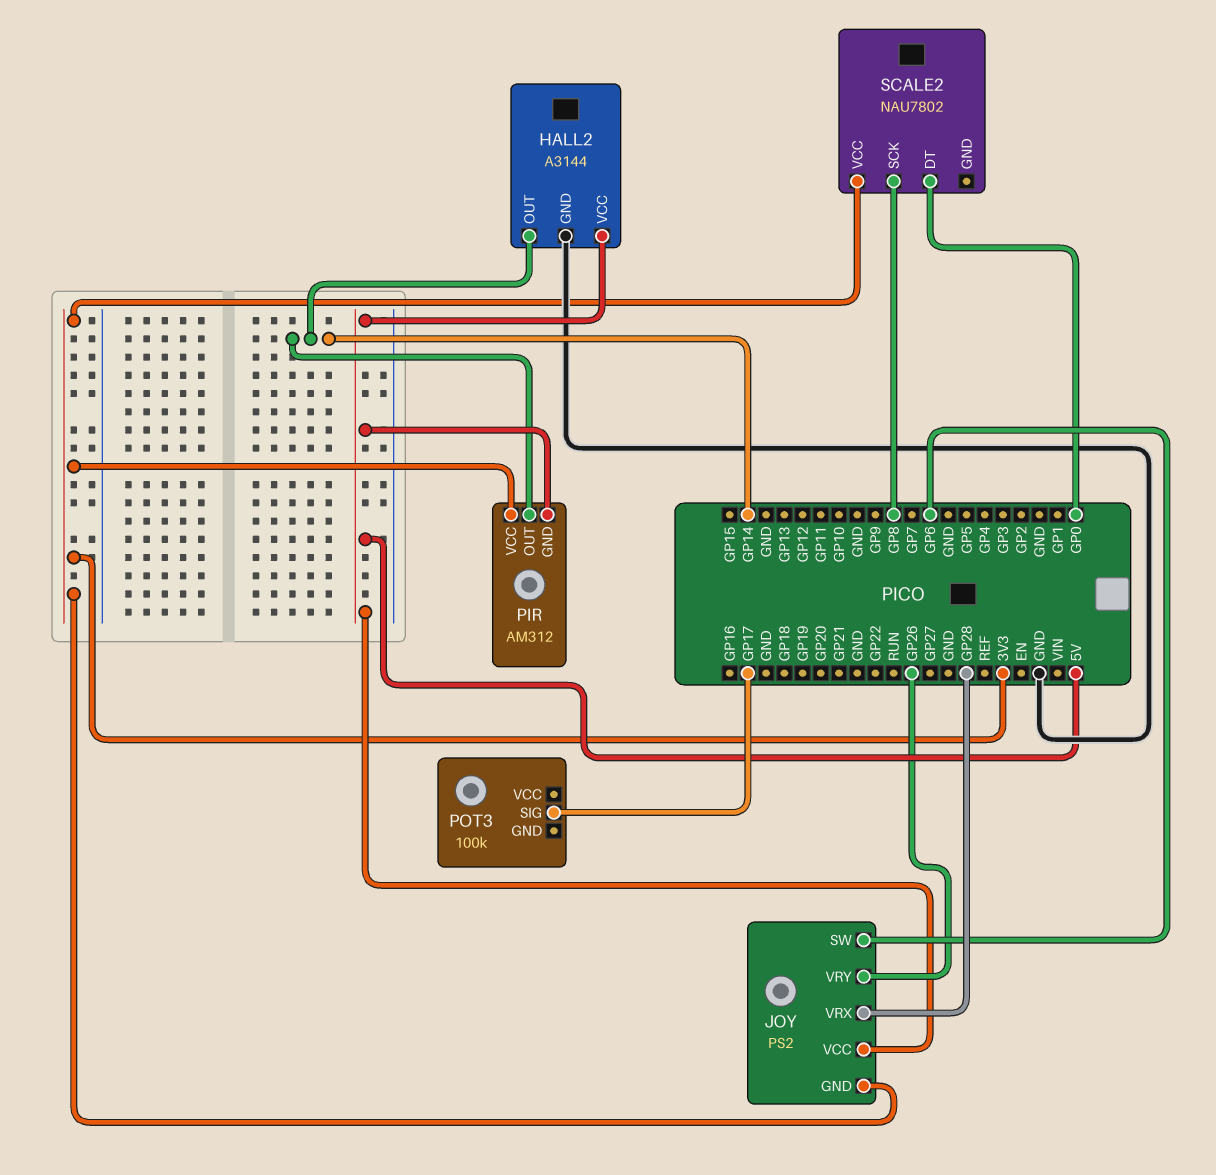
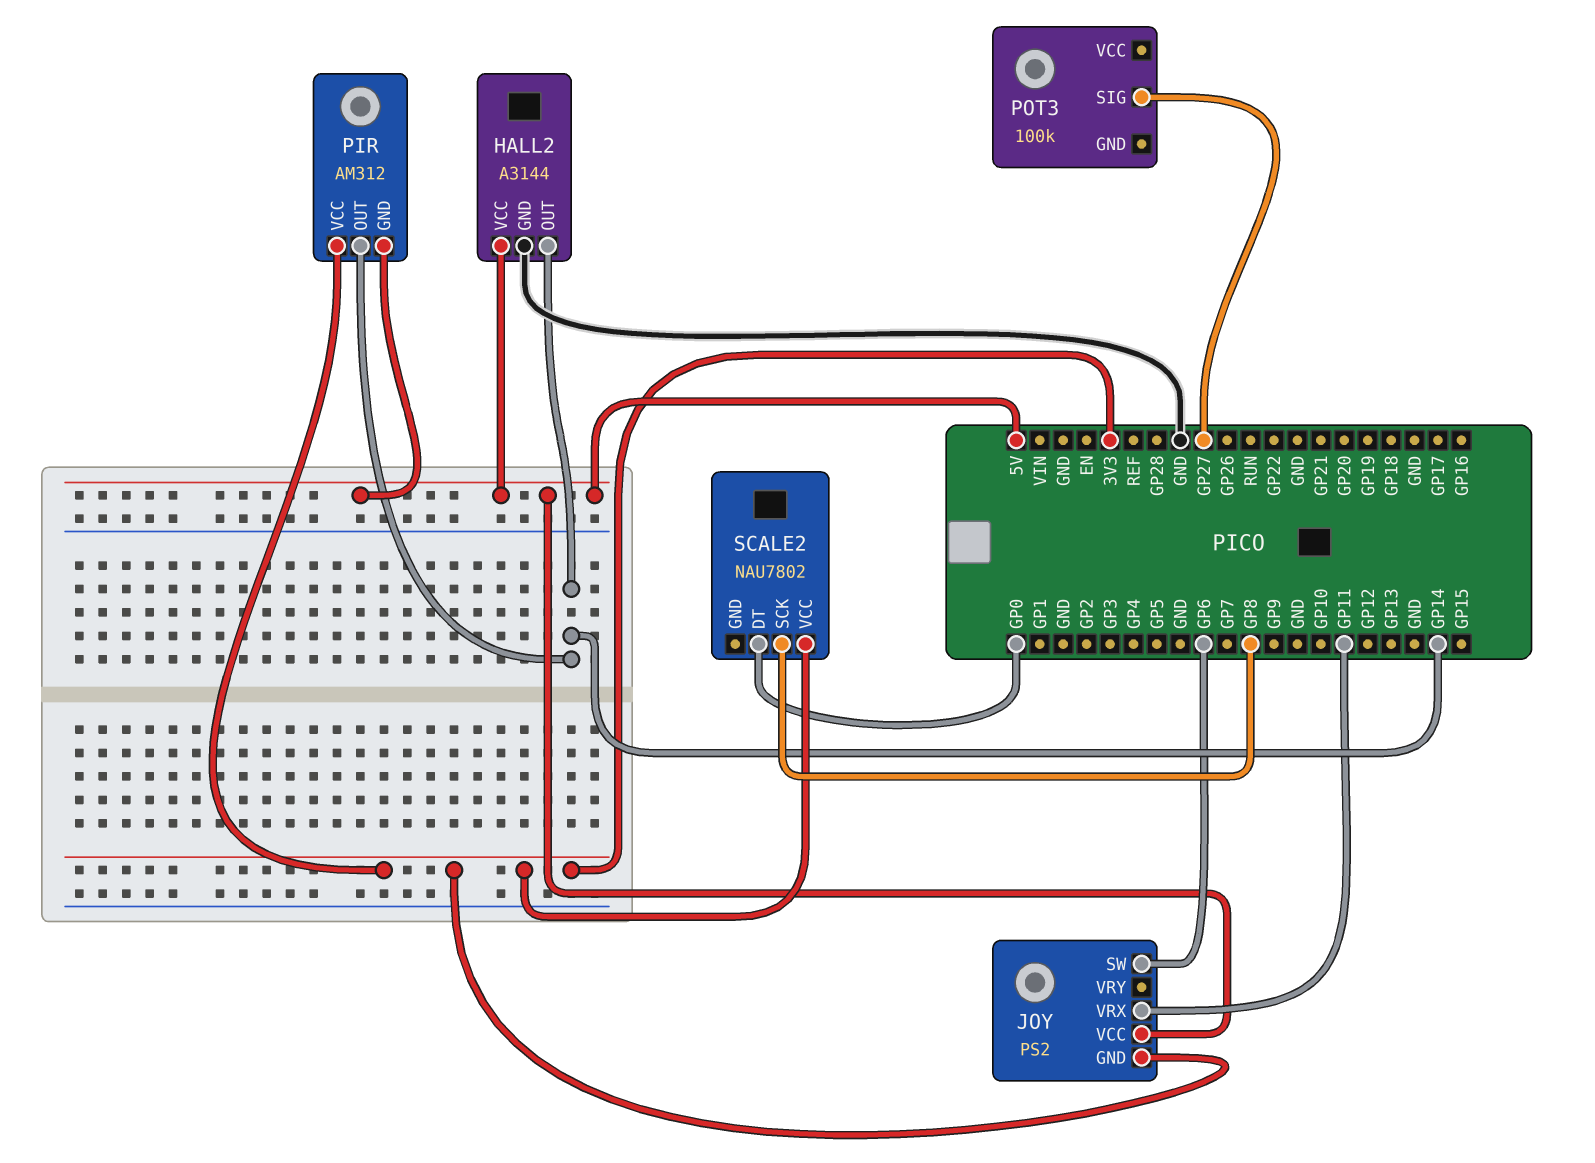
JOY pin VRX: GP28 -> GP11
JOY pin VRY: GP26 -> none
POT3 pin SIG: GP17 -> GP27

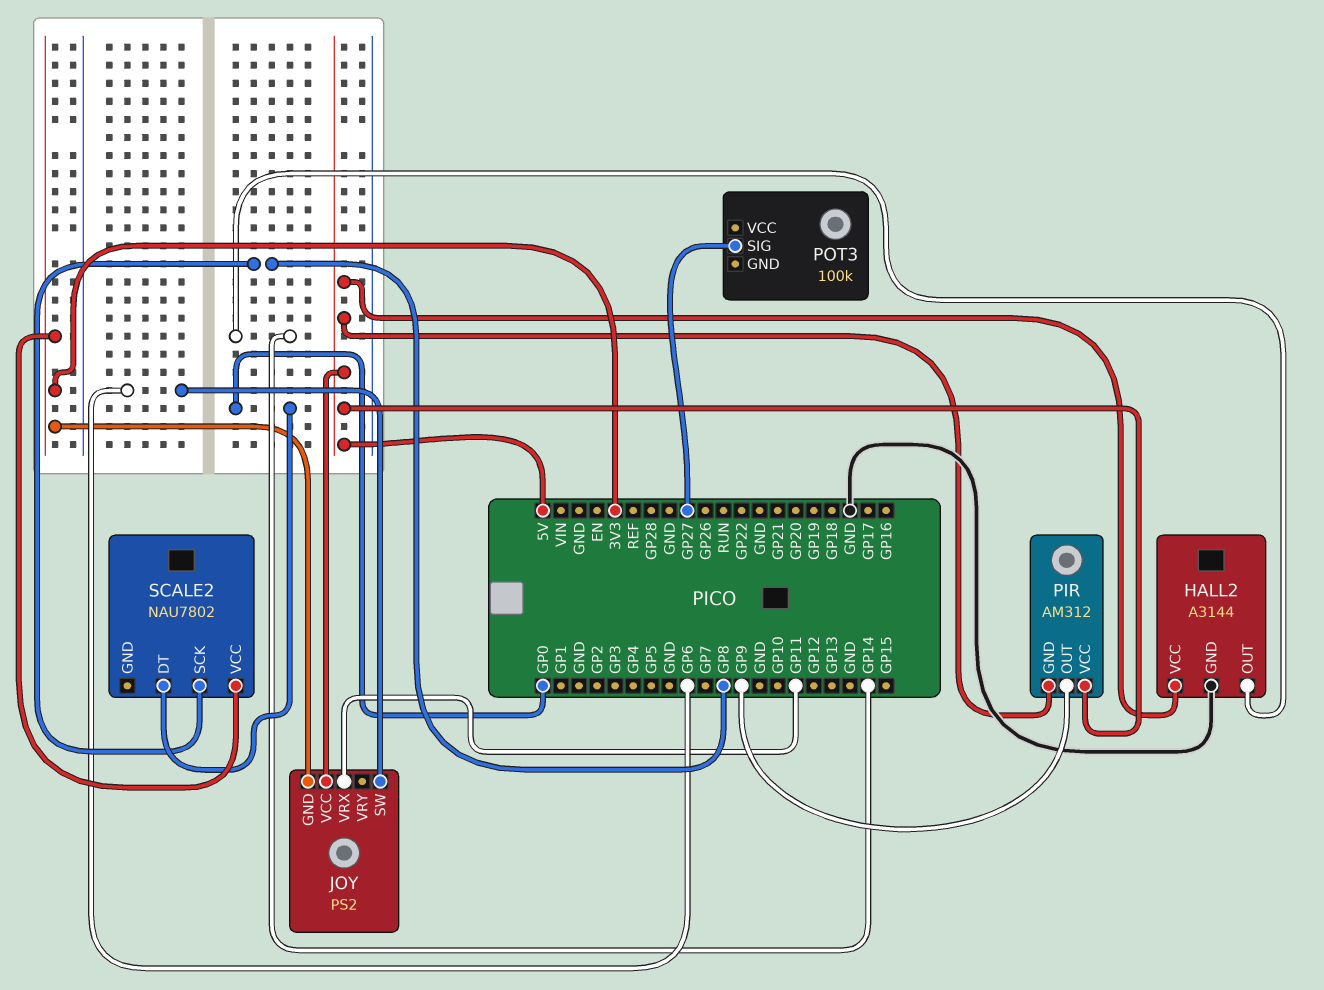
PIR pin OUT: GP14 -> GP9
PIR pin VCC: 3V3 -> 5V

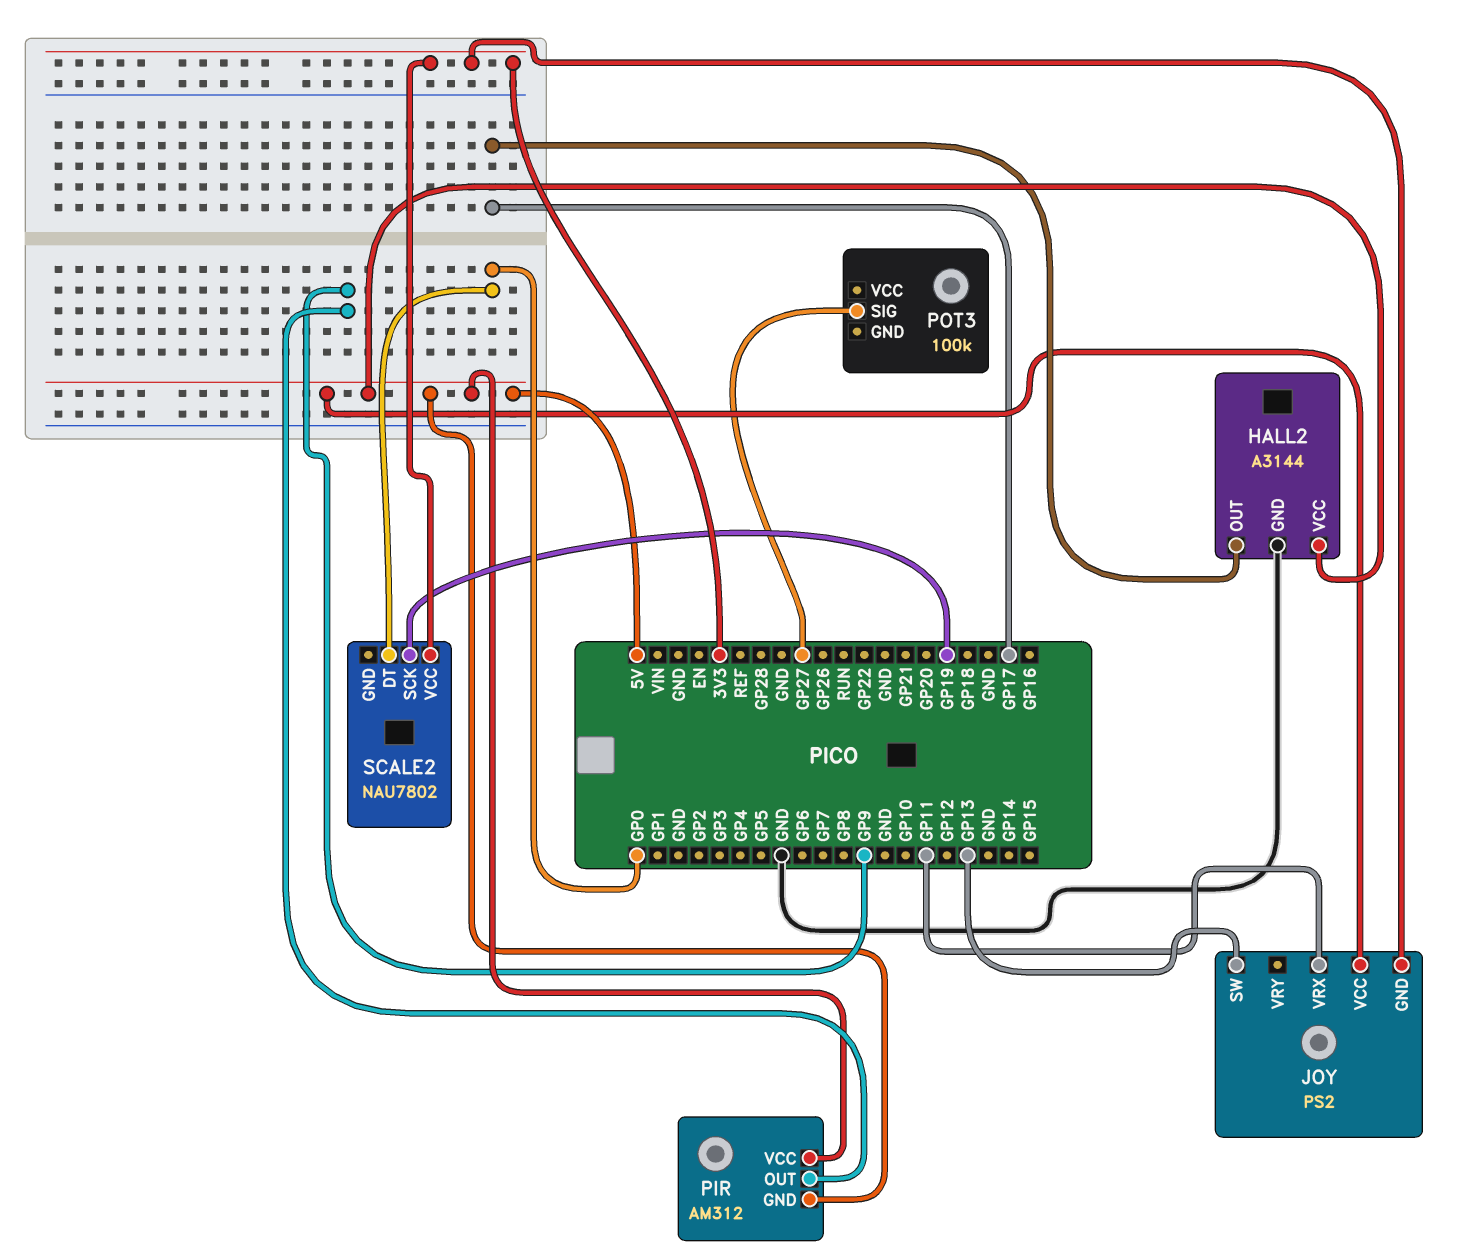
HALL2 pin OUT: GP14 -> GP17
JOY pin SW: GP6 -> GP13
SCALE2 pin SCK: GP8 -> GP19

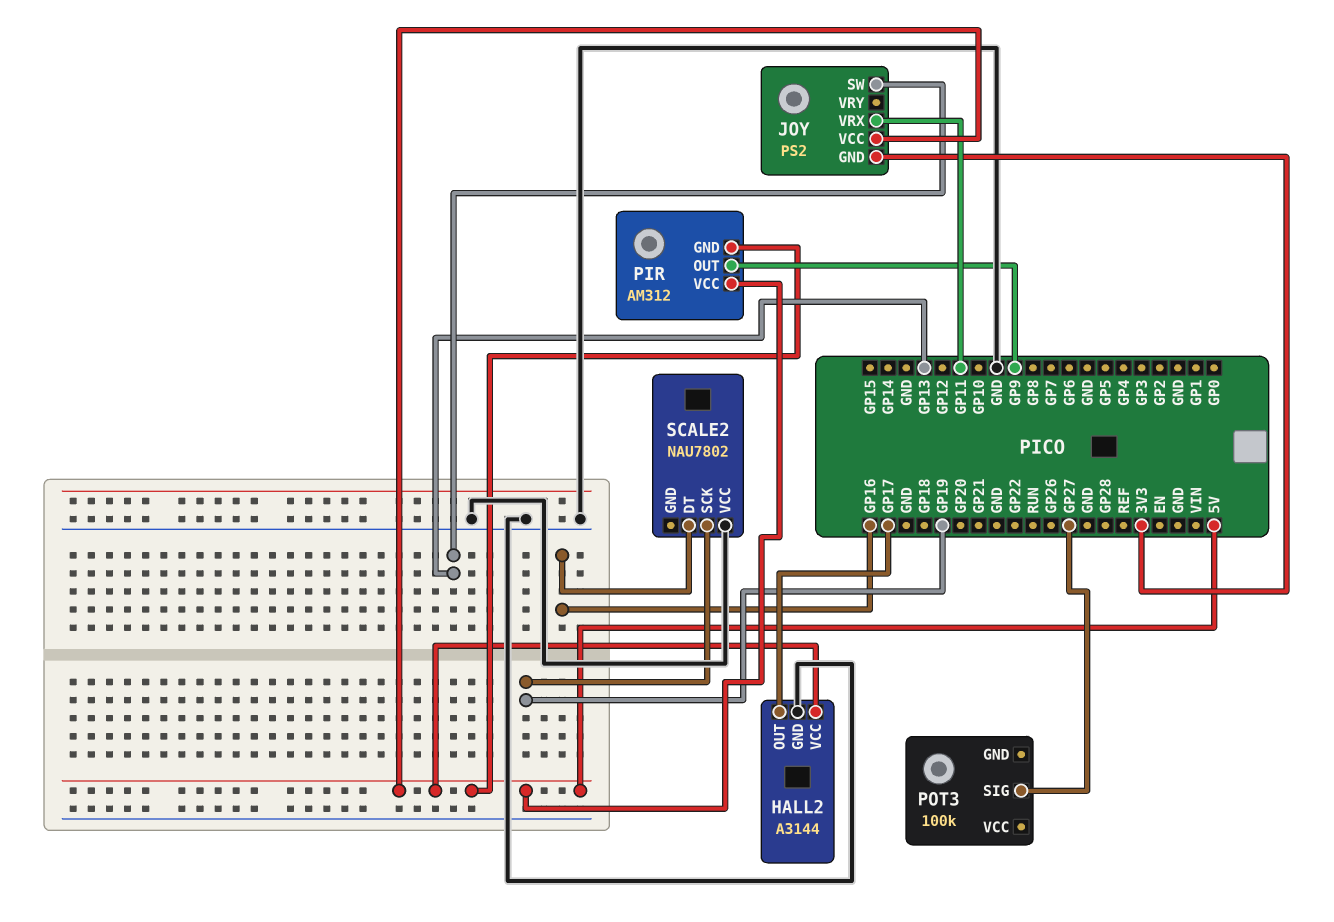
SCALE2 pin DT: GP0 -> GP16
SCALE2 pin VCC: 3V3 -> GND

